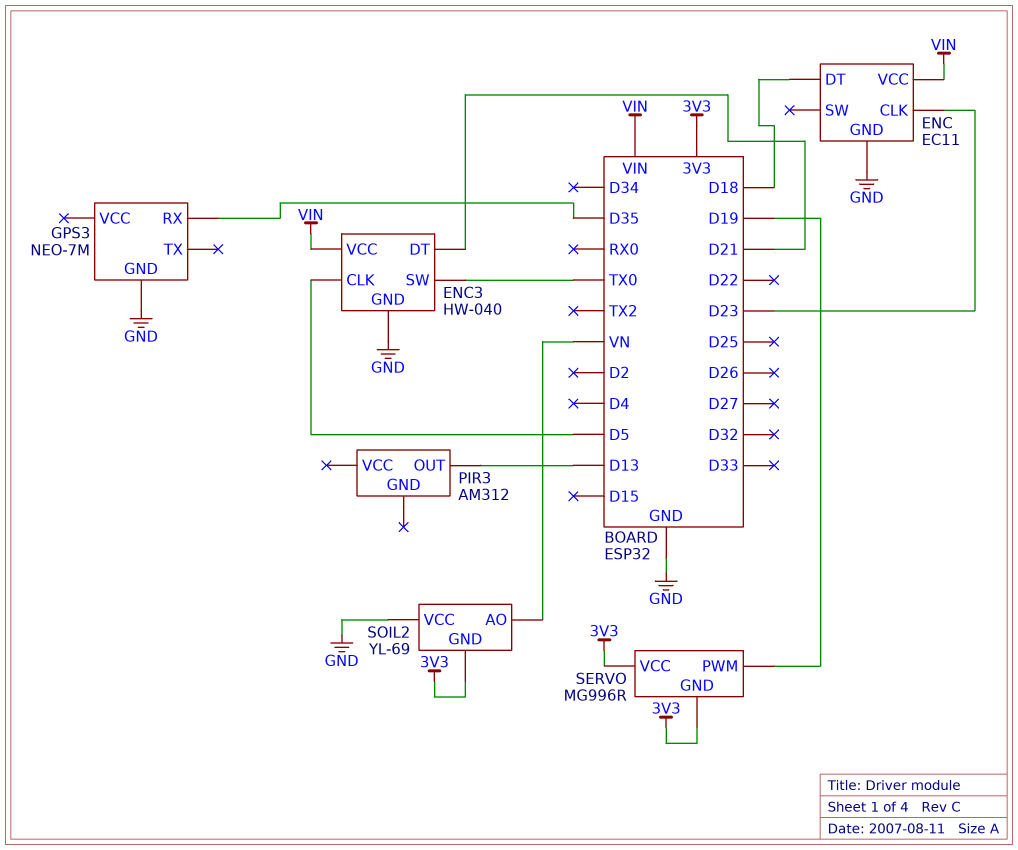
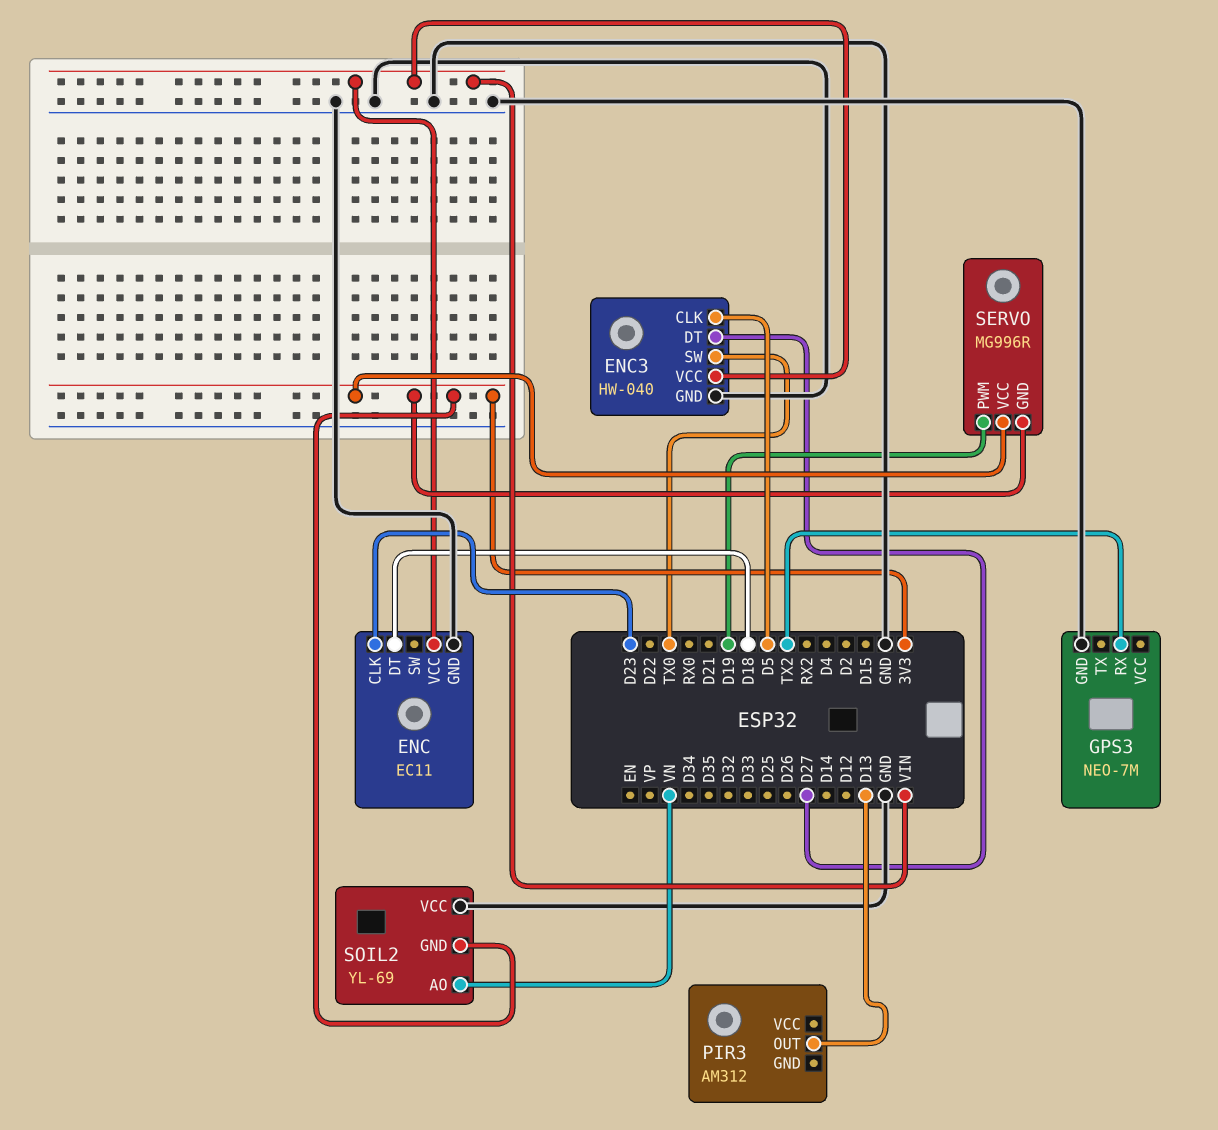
ENC3 pin DT: D21 -> D27
GPS3 pin RX: D35 -> TX2

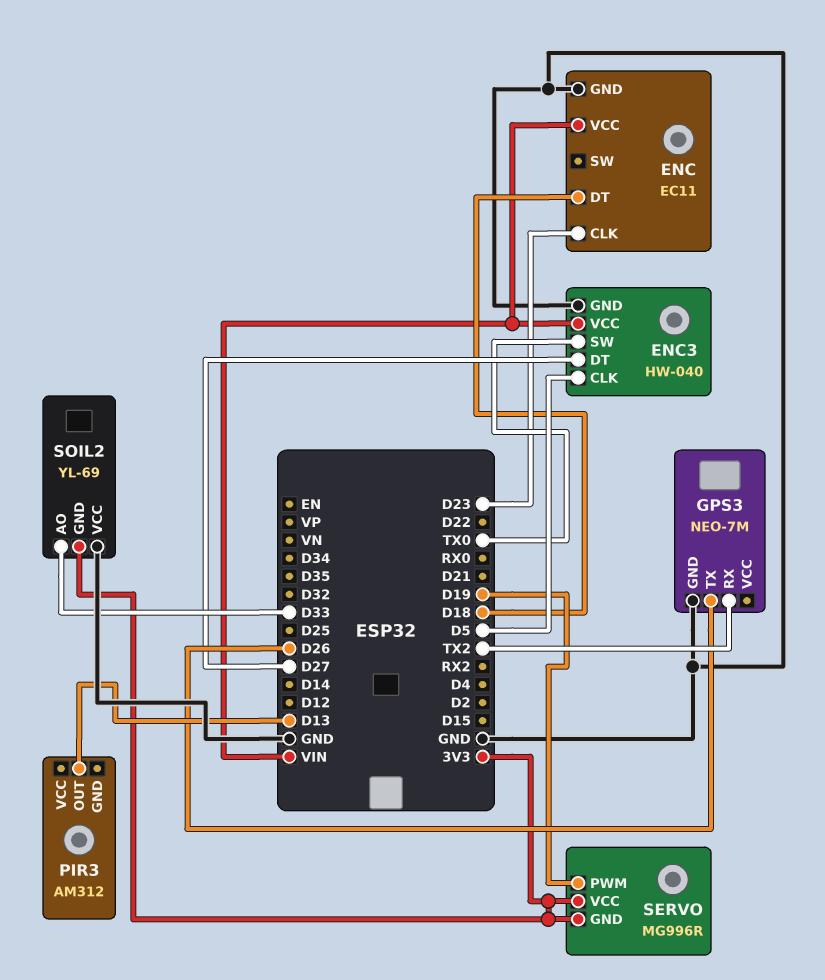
GPS3 pin TX: none -> D26
SOIL2 pin AO: VN -> D33

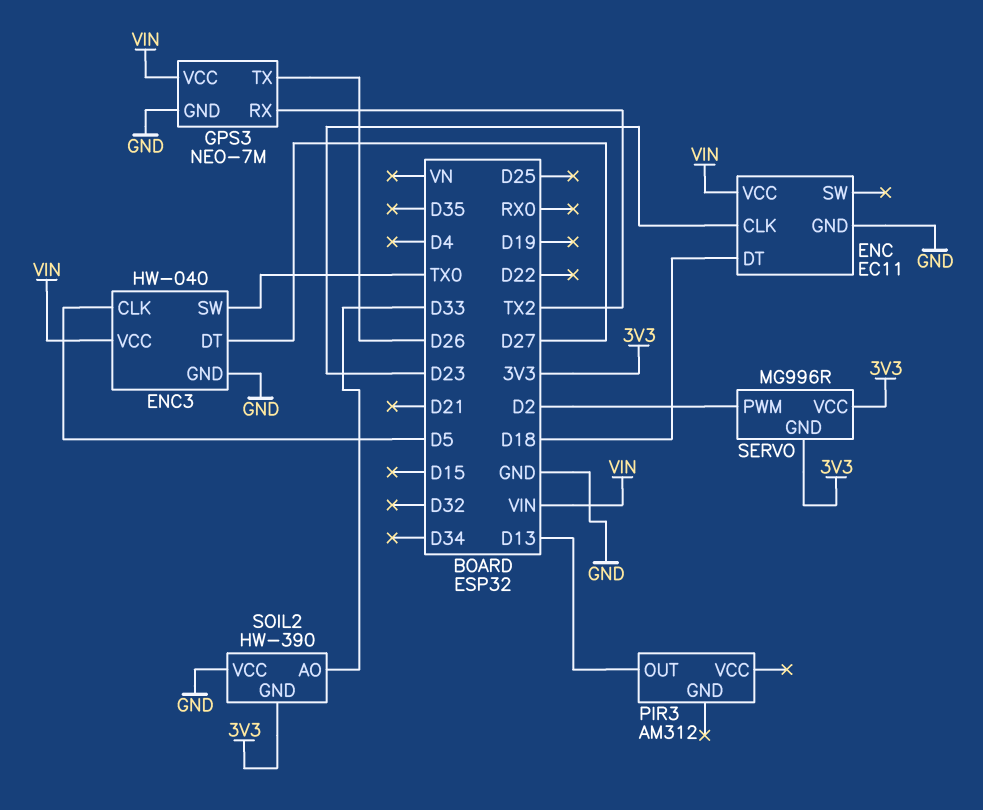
GPS3 pin VCC: none -> VIN
SERVO pin PWM: D19 -> D2
SOIL2: YL-69 -> HW-390

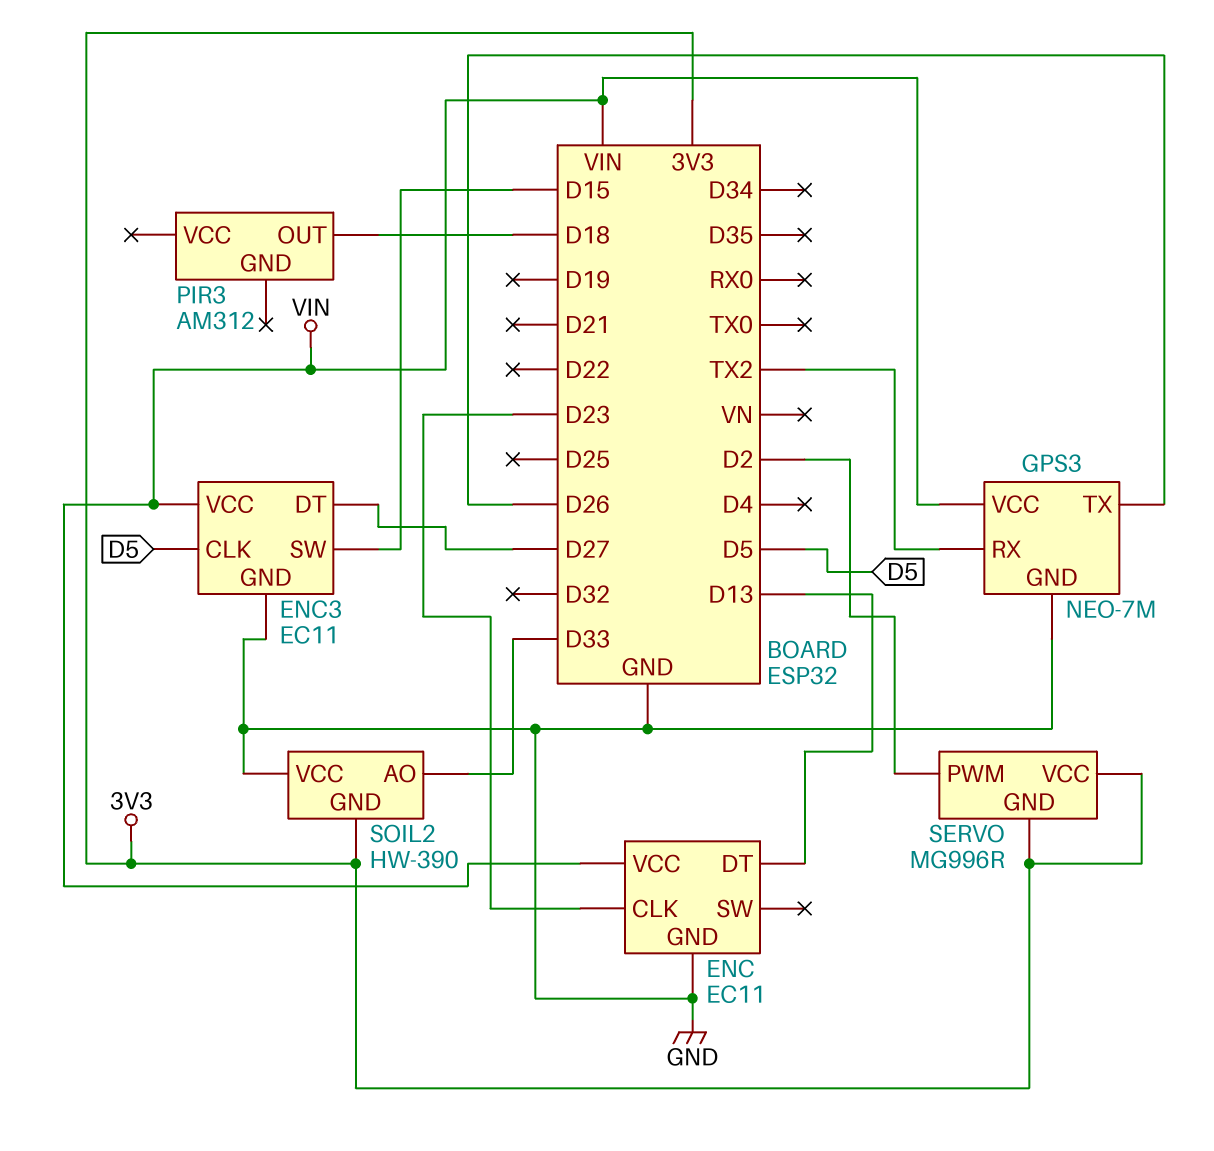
ENC pin DT: D18 -> D13
ENC3: HW-040 -> EC11
ENC3 pin SW: TX0 -> D15
PIR3 pin OUT: D13 -> D18

